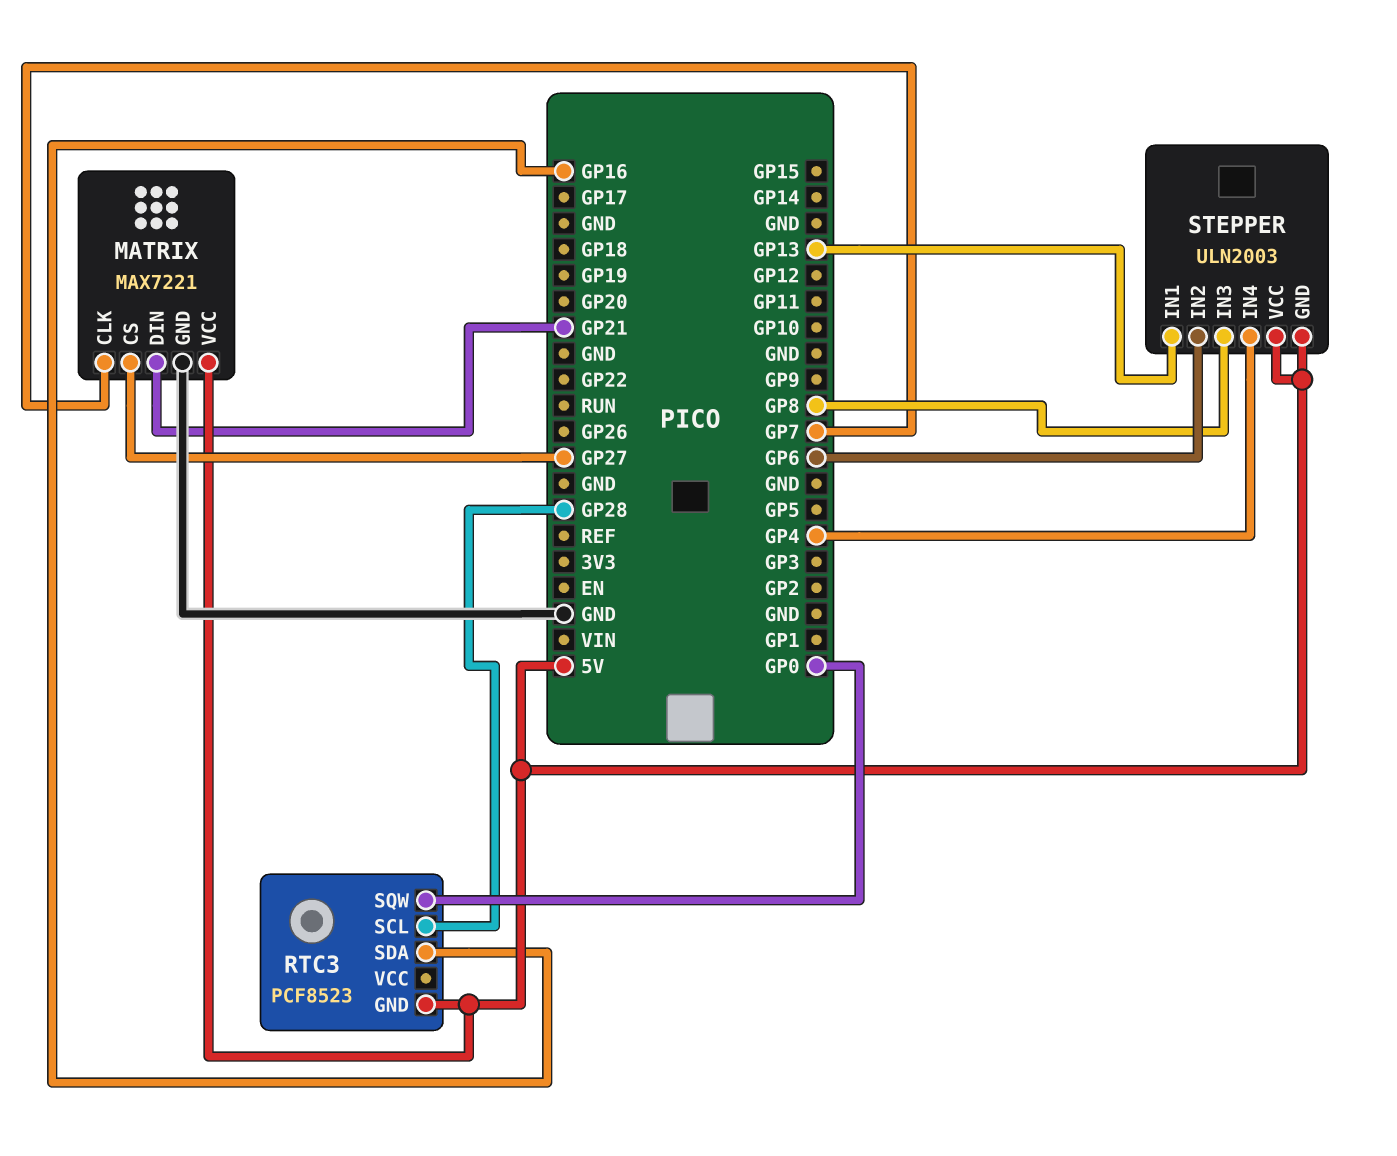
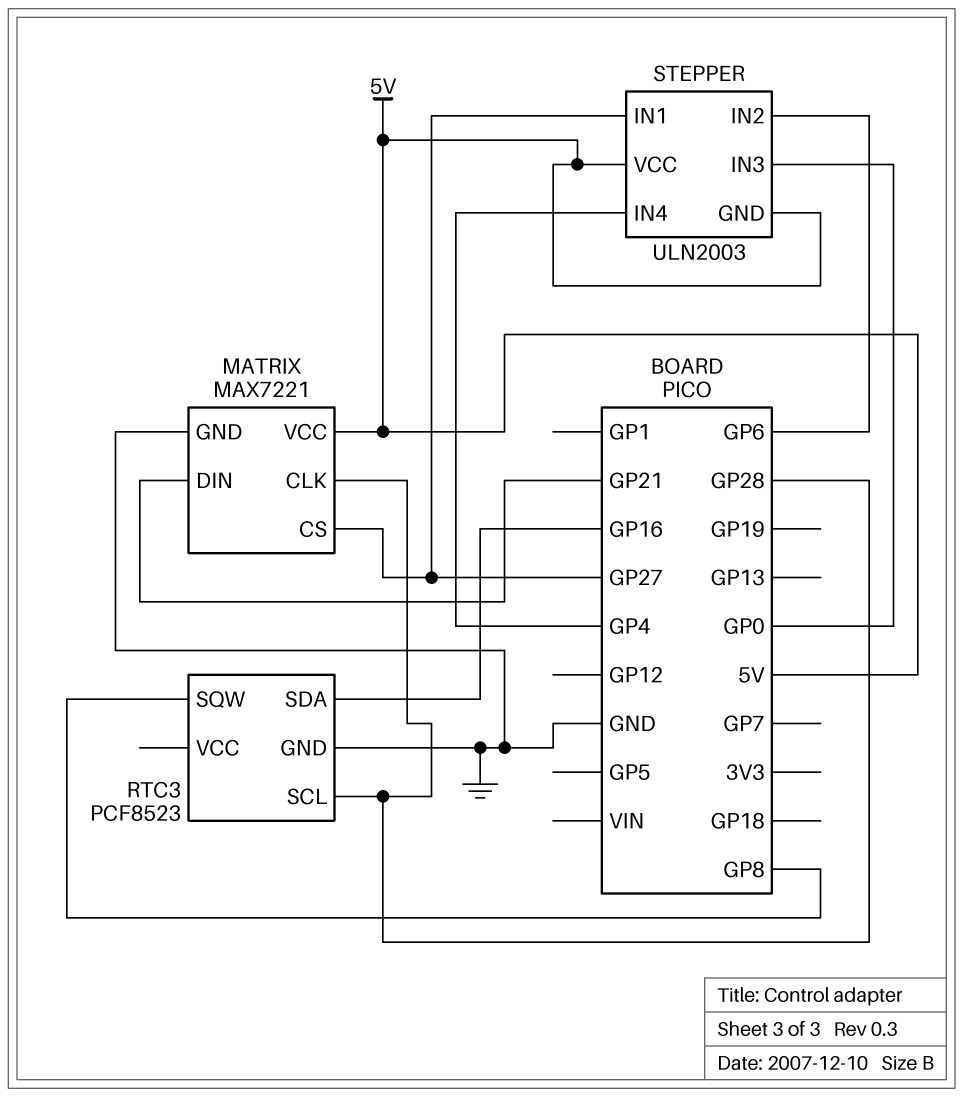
MATRIX pin CLK: GP7 -> GP28
RTC3 pin GND: 5V -> GND
RTC3 pin SQW: GP0 -> GP8
STEPPER pin IN1: GP13 -> GP27
STEPPER pin IN3: GP8 -> GP0

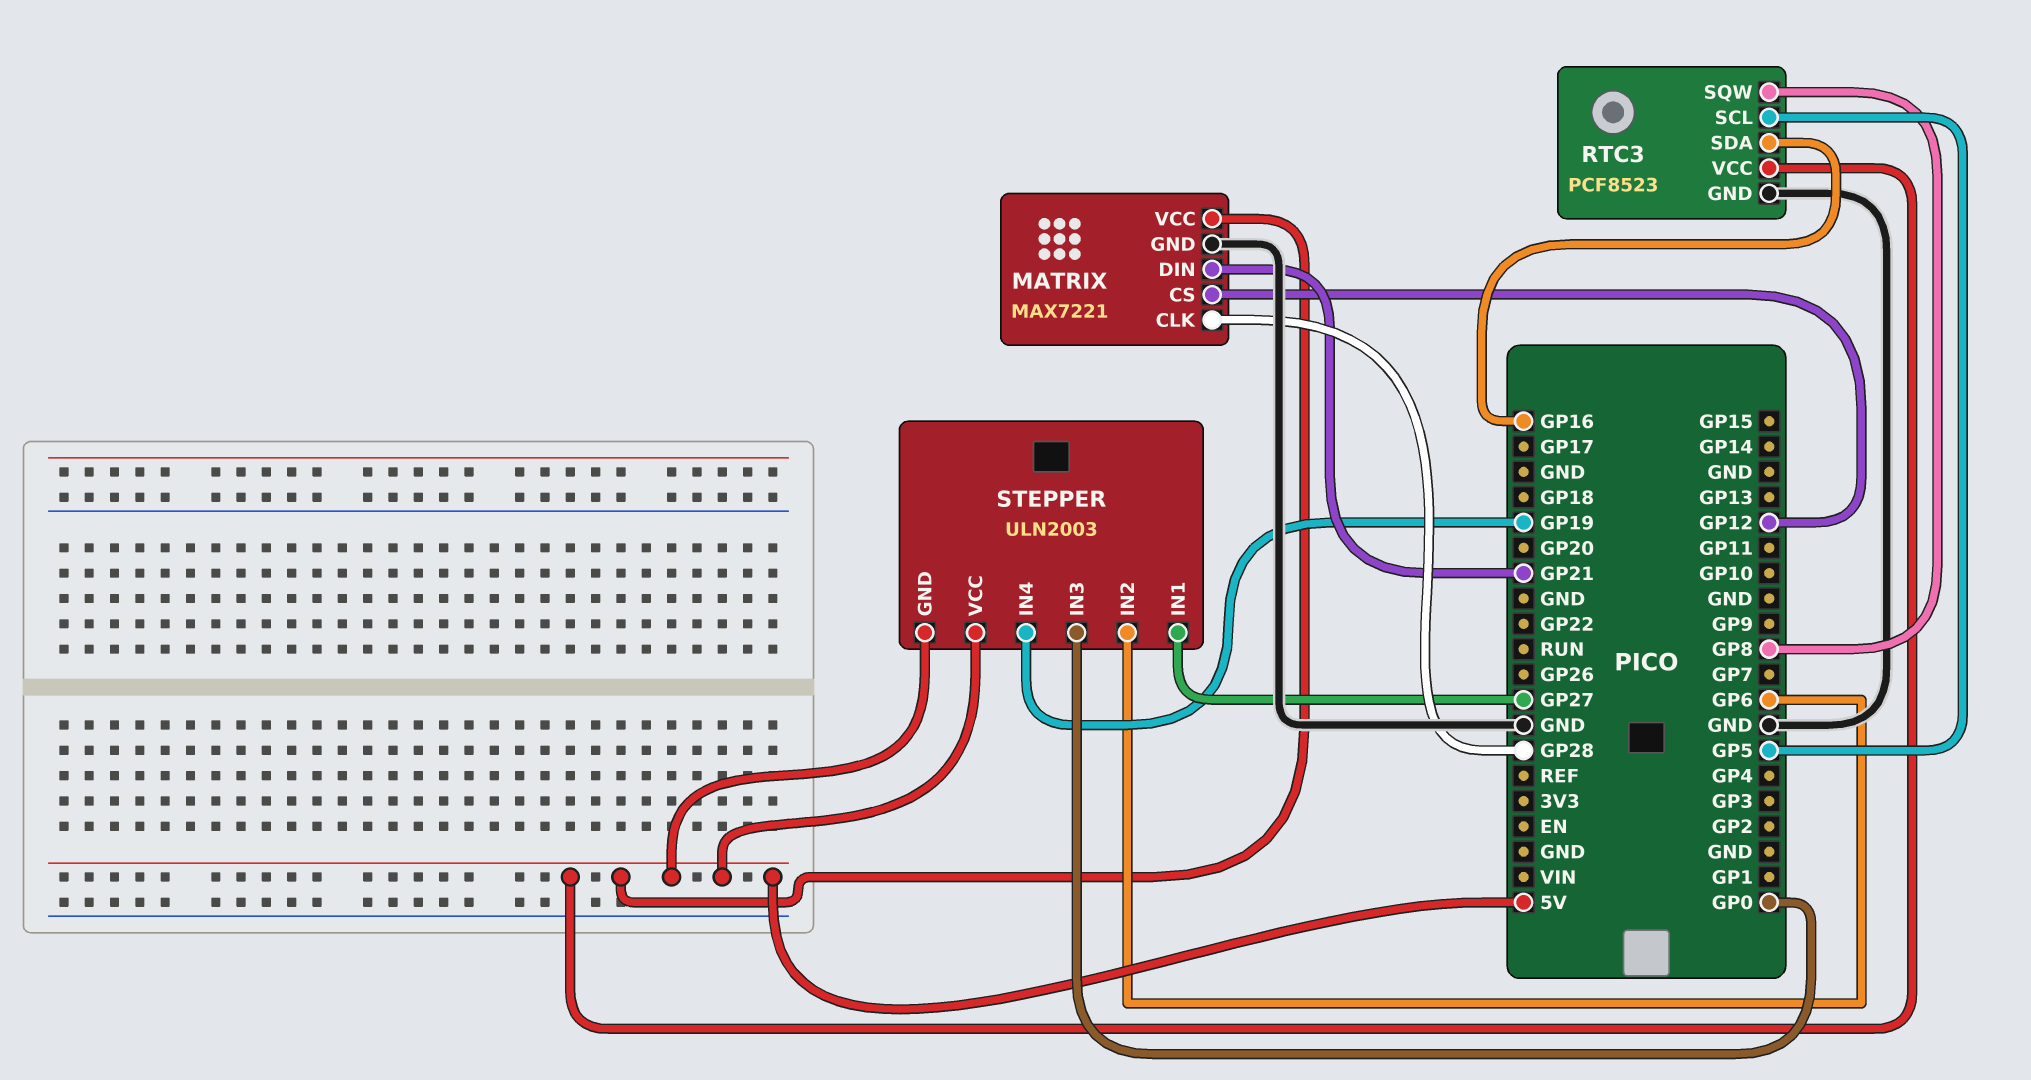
MATRIX pin CS: GP27 -> GP12
RTC3 pin SCL: GP28 -> GP5
RTC3 pin VCC: none -> 5V
STEPPER pin IN4: GP4 -> GP19

